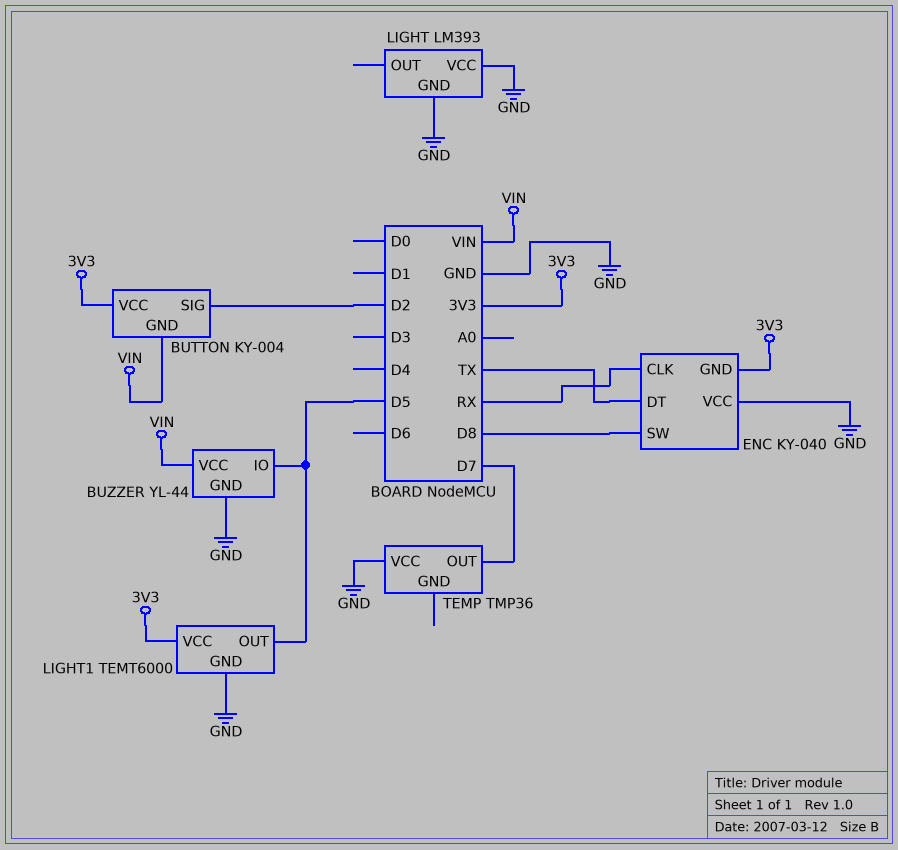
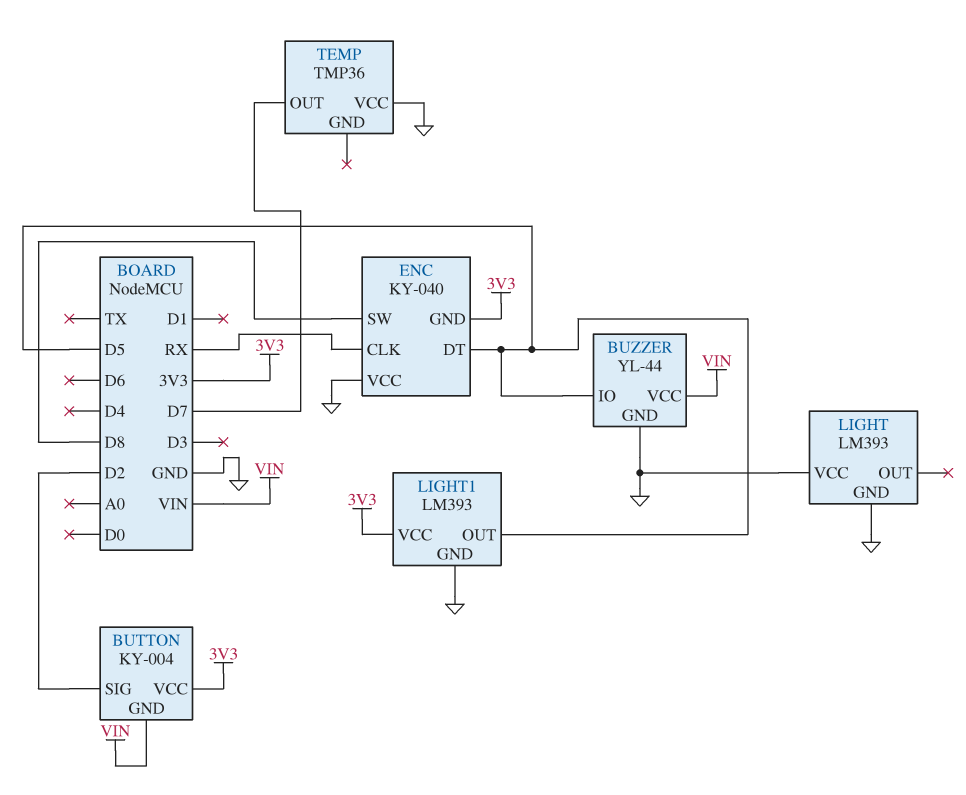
ENC pin DT: TX -> D5
LIGHT1: TEMT6000 -> LM393

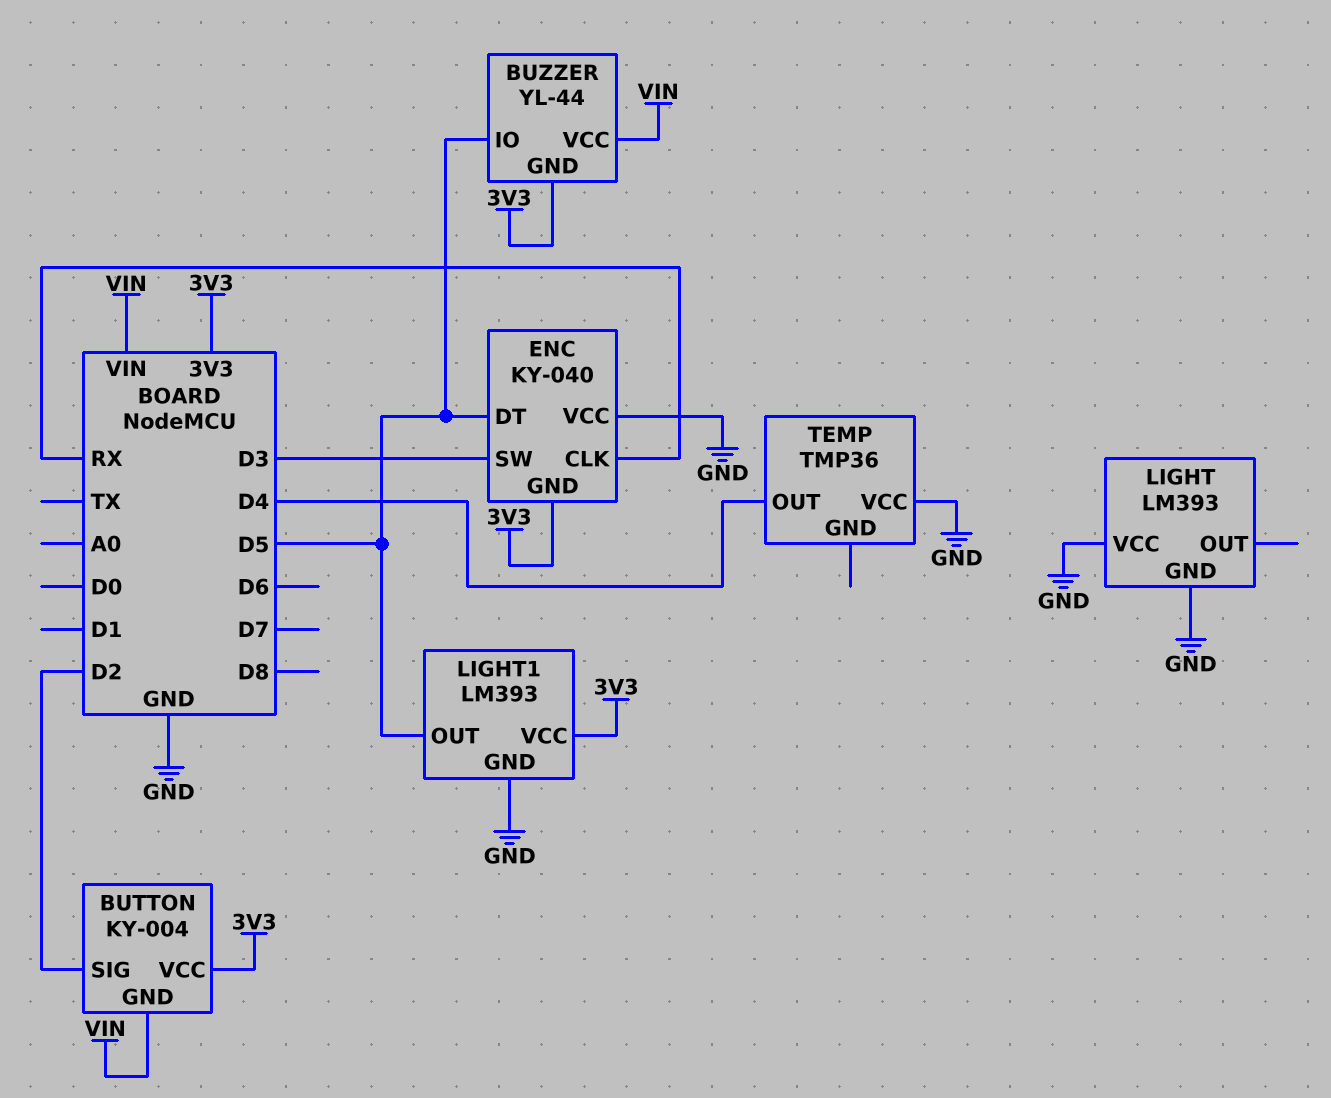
BUZZER pin GND: GND -> 3V3
ENC pin SW: D8 -> D3
TEMP pin OUT: D7 -> D4

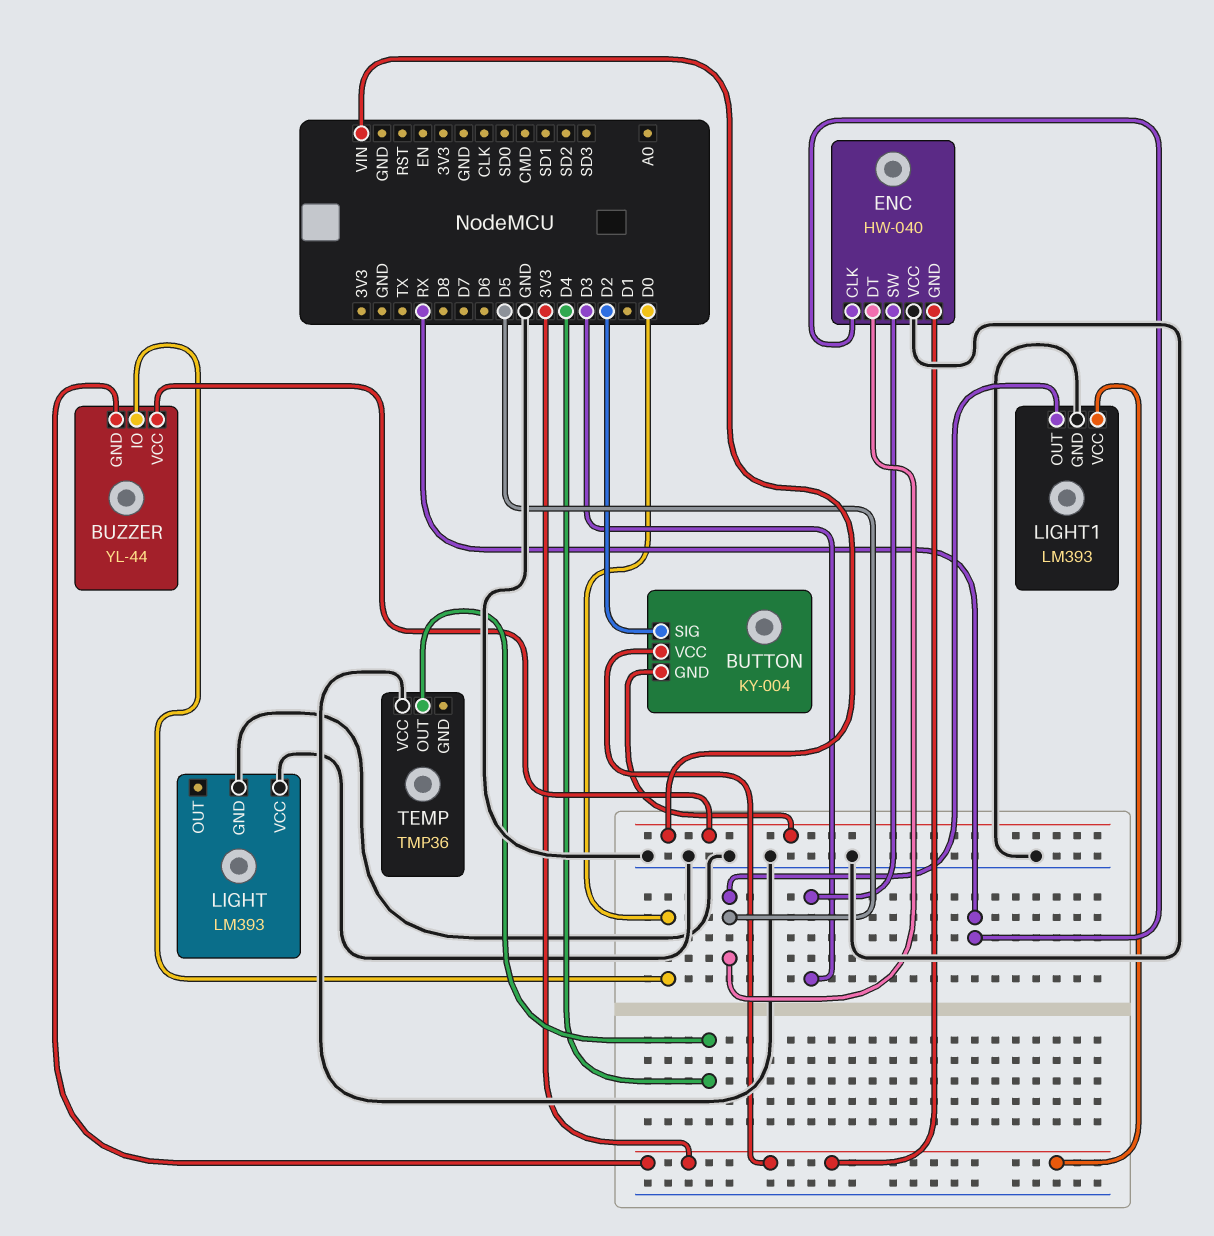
BUZZER pin IO: D5 -> D0
ENC: KY-040 -> HW-040

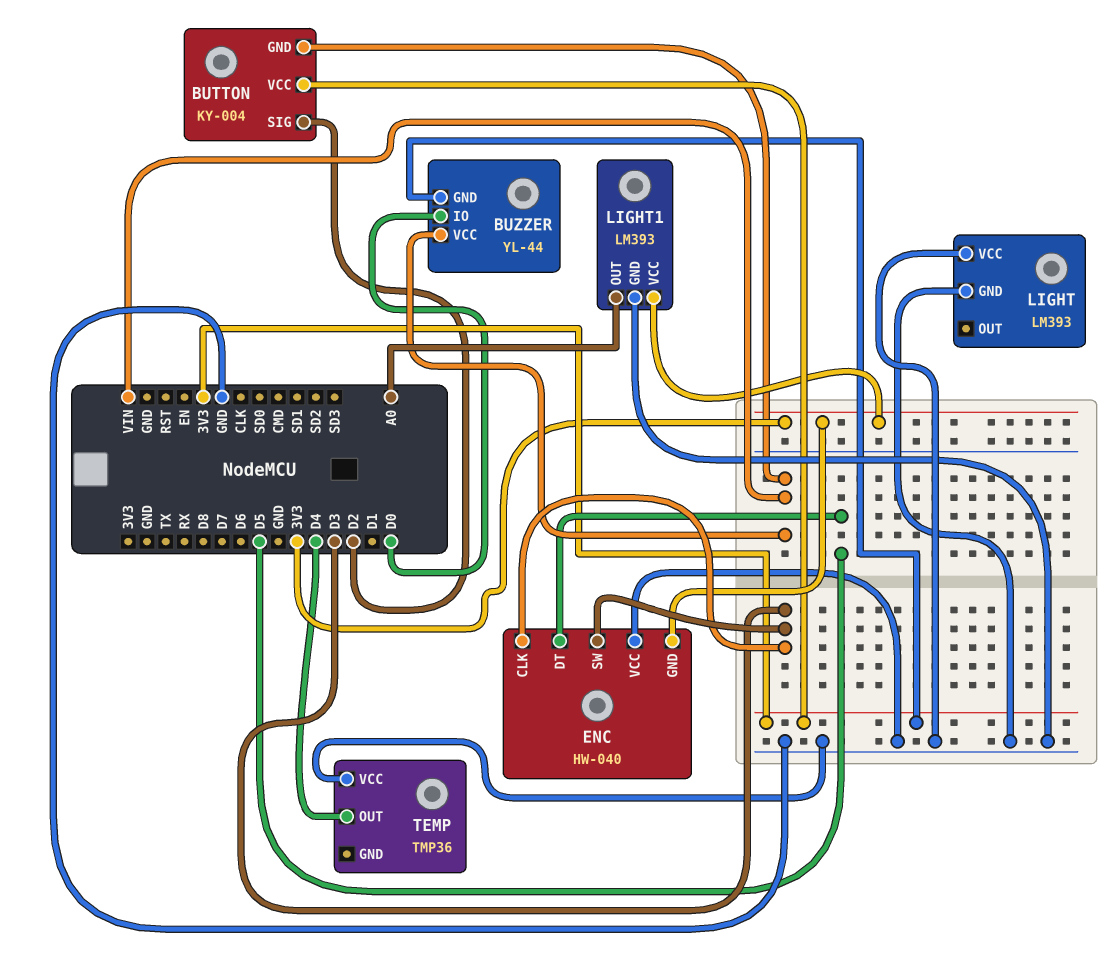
ENC pin CLK: RX -> D3
LIGHT1 pin OUT: D5 -> A0

